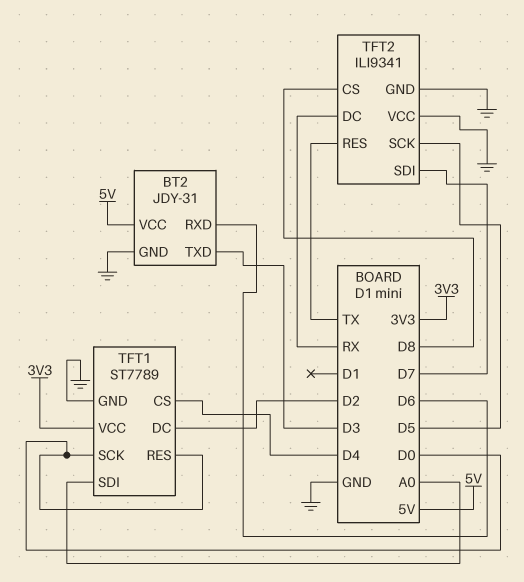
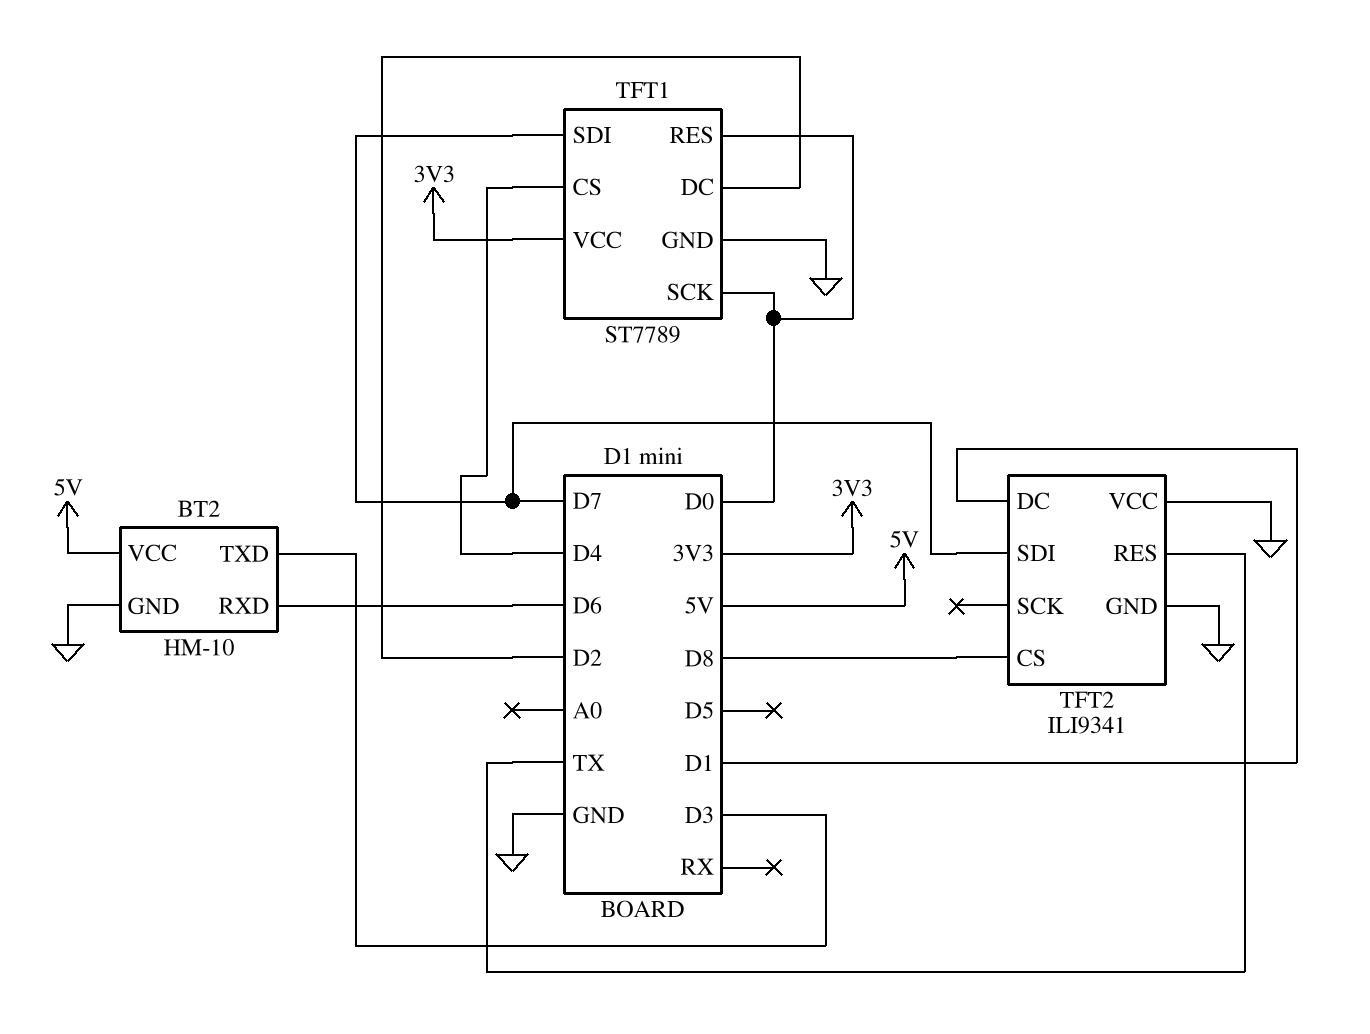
BT2: JDY-31 -> HM-10
TFT1 pin SDI: A0 -> D7
TFT2 pin DC: RX -> D1
TFT2 pin SCK: D5 -> none

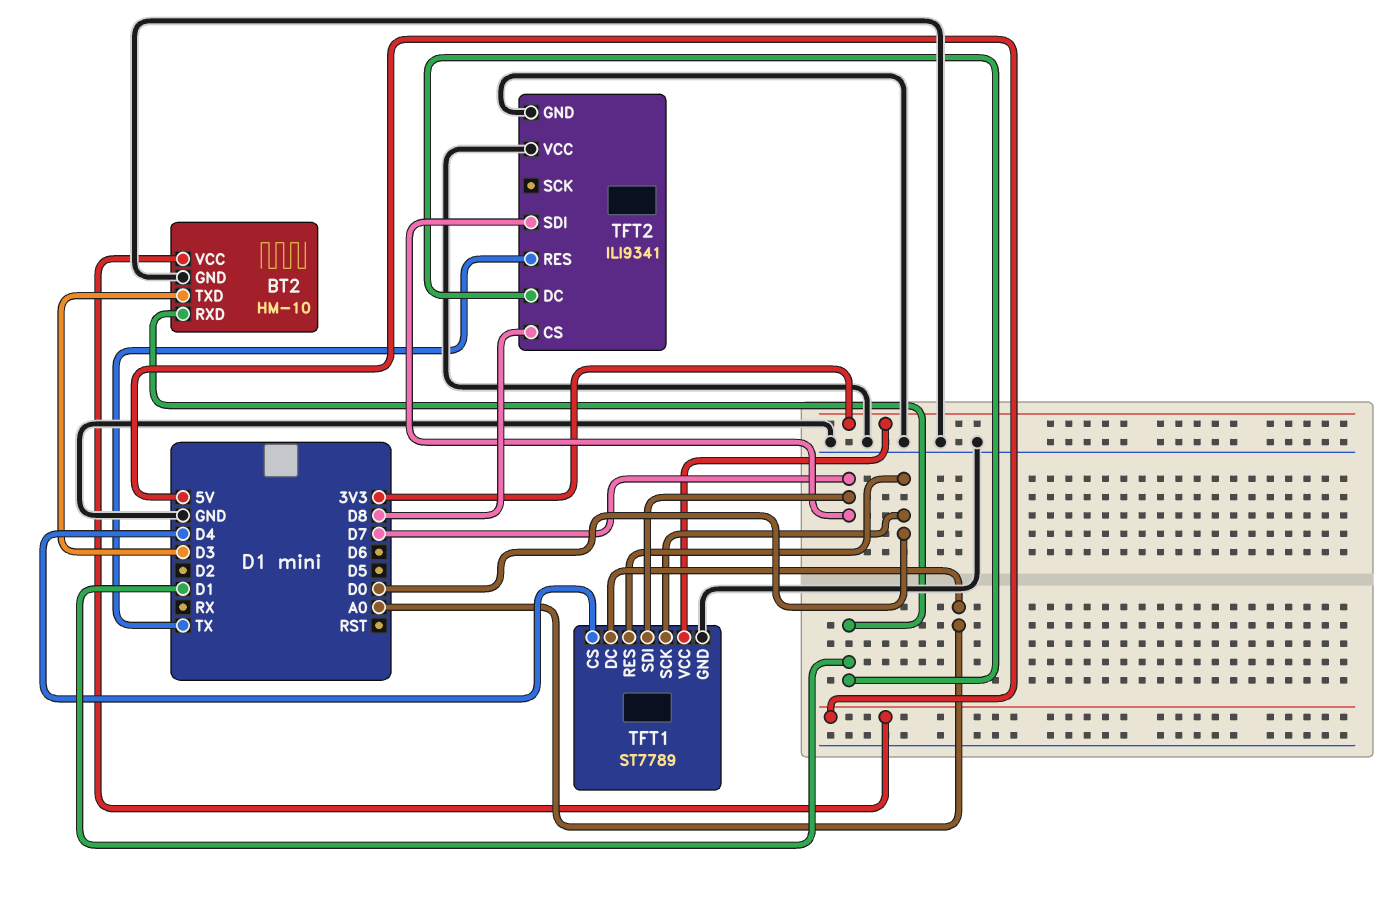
BT2 pin RXD: D6 -> D1
TFT1 pin DC: D2 -> A0

